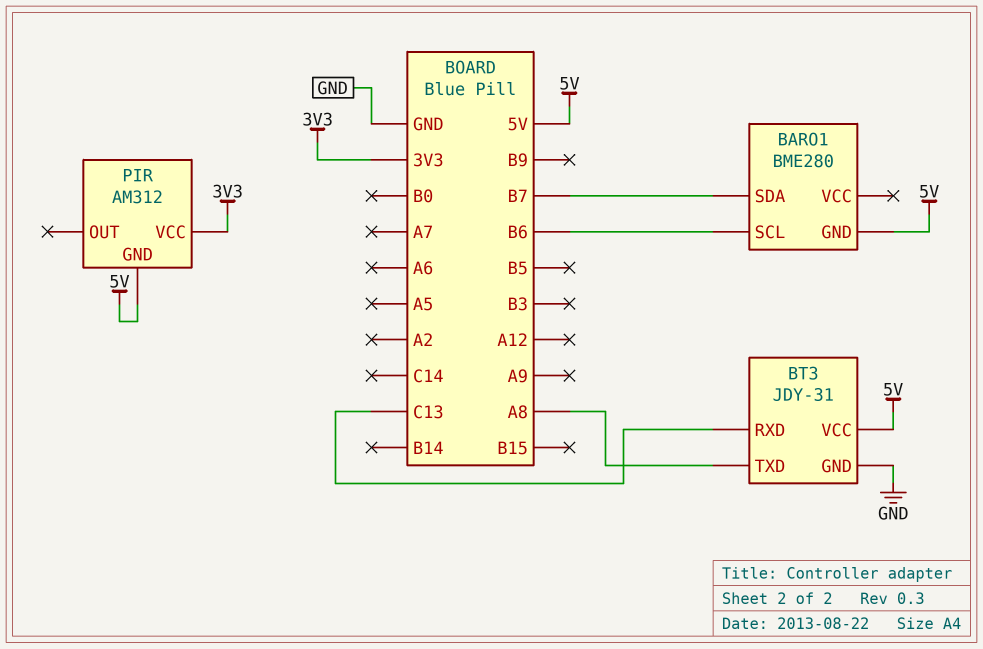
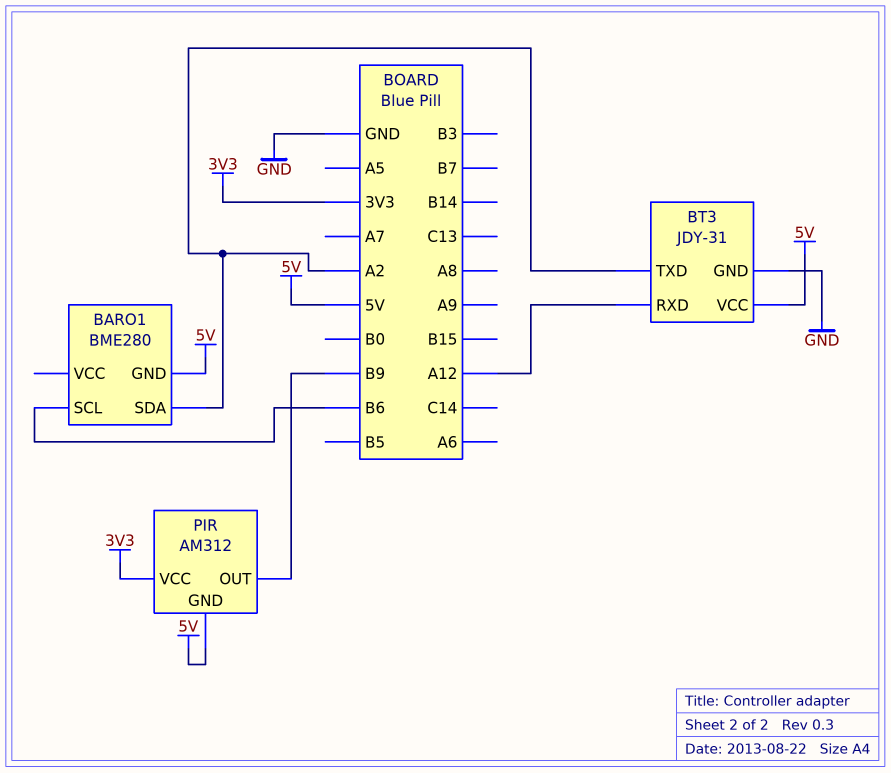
BARO1 pin SDA: B7 -> A2
BT3 pin RXD: C13 -> A12
BT3 pin TXD: A8 -> A2
PIR pin OUT: none -> B9

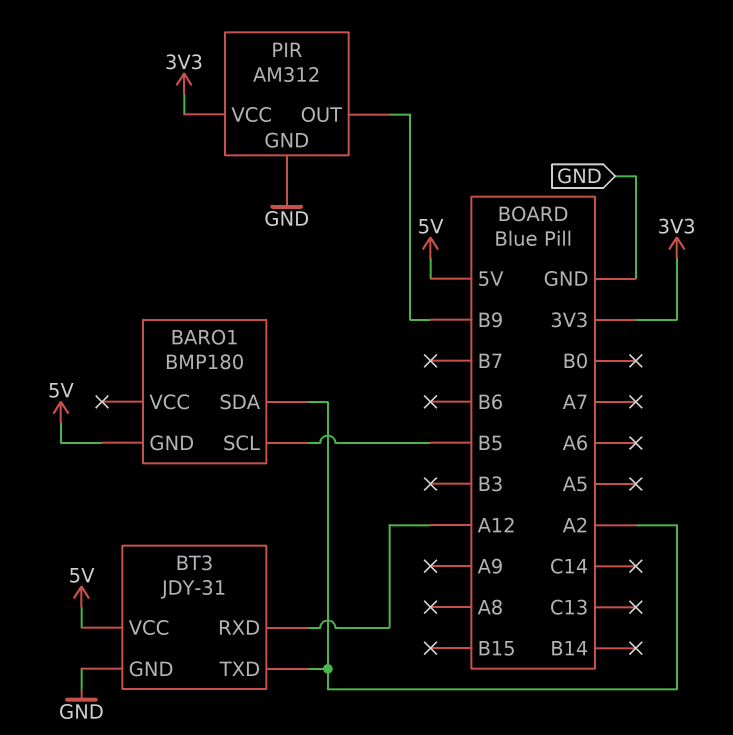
BARO1: BME280 -> BMP180
BARO1 pin SCL: B6 -> B5
PIR pin GND: 5V -> GND

